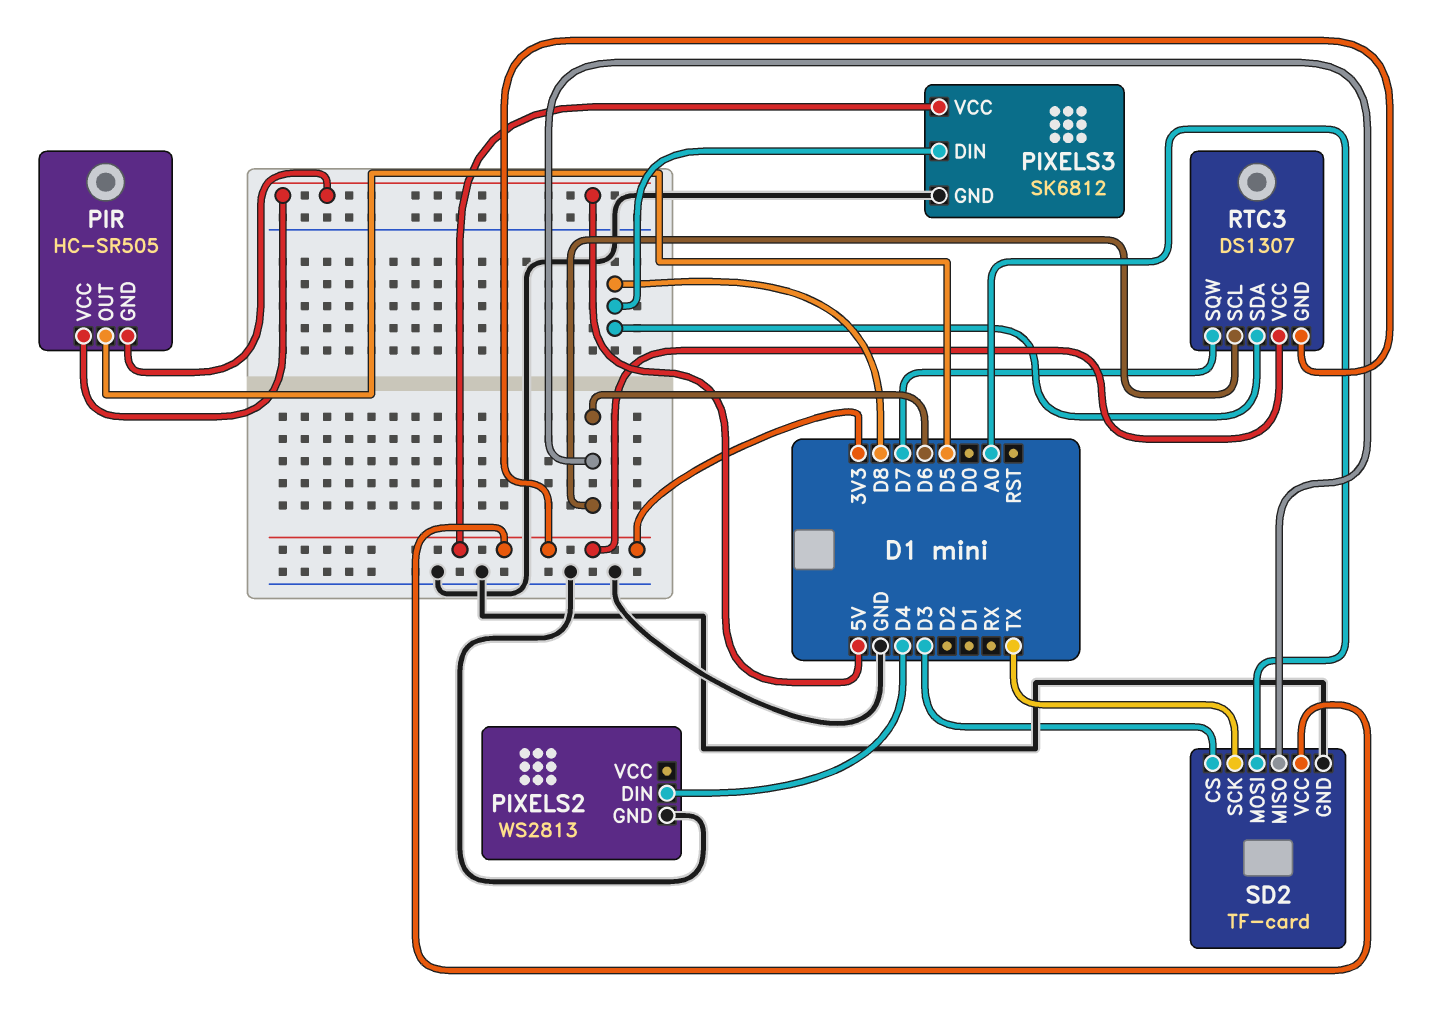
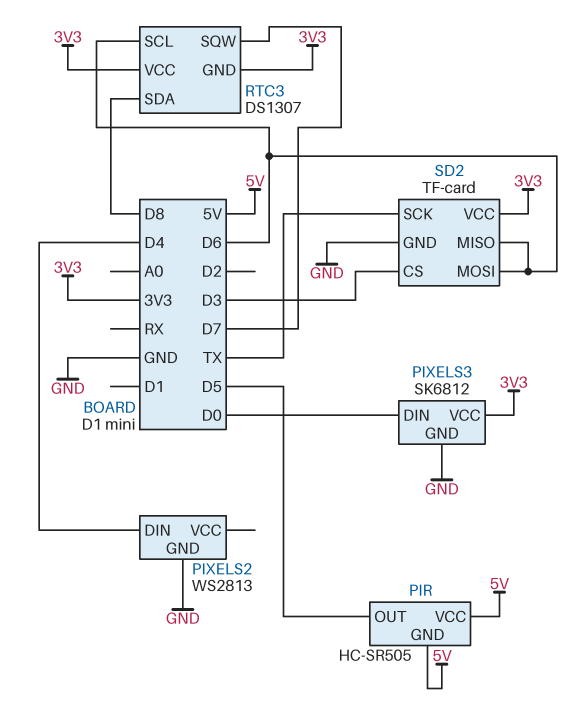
PIXELS3 pin DIN: D8 -> D0
SD2 pin MOSI: A0 -> D6

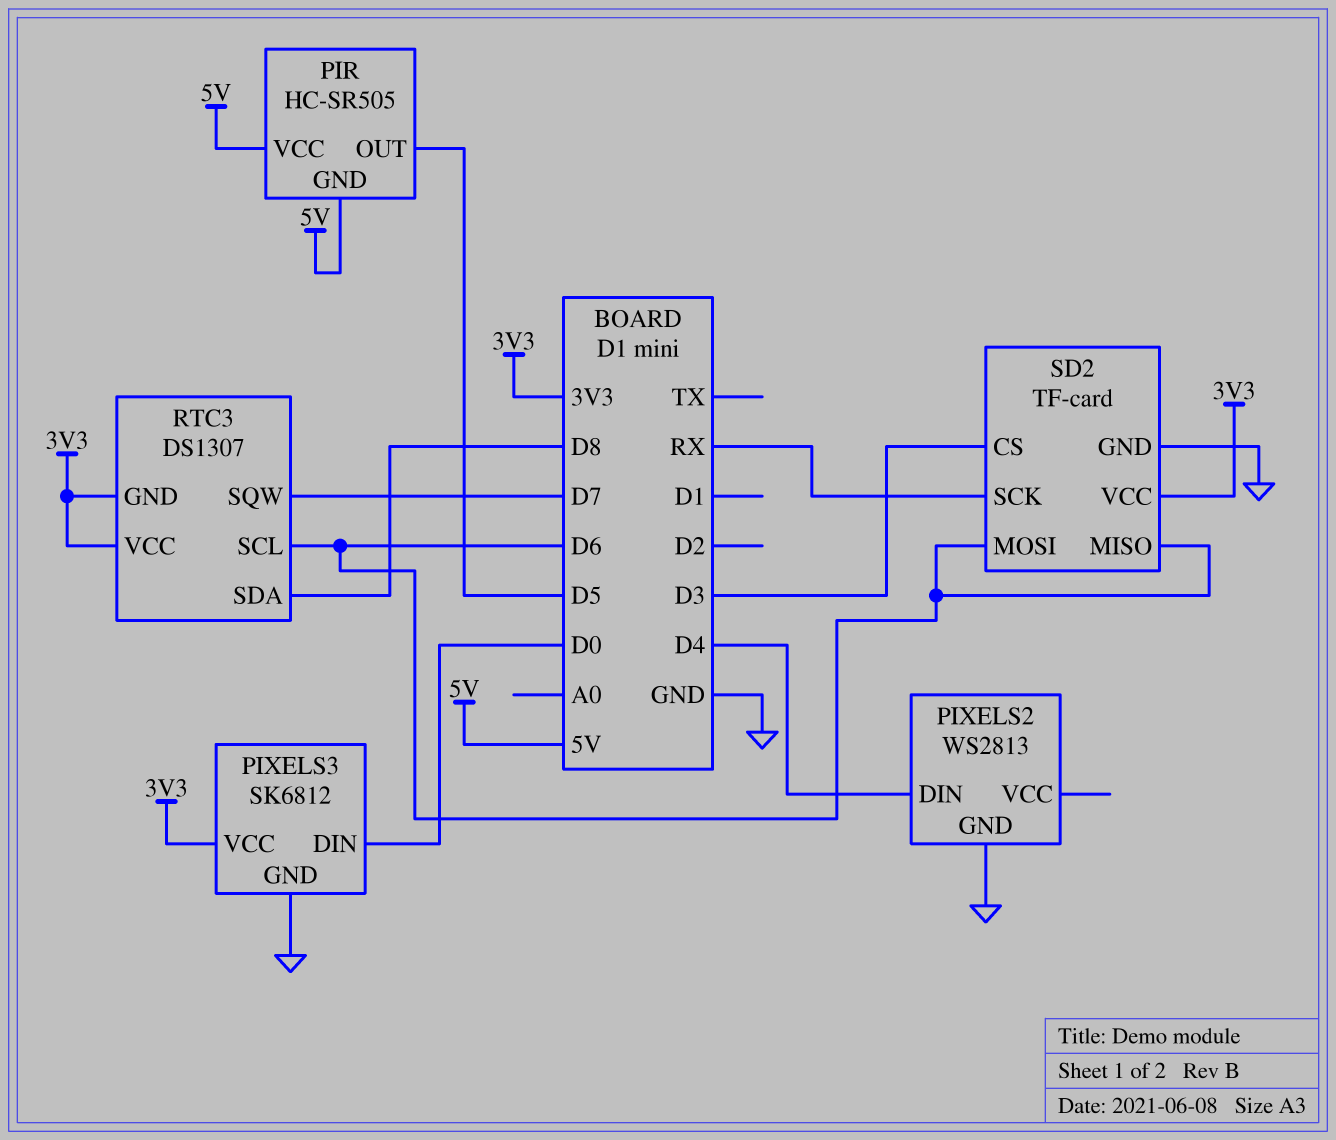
SD2 pin SCK: TX -> RX

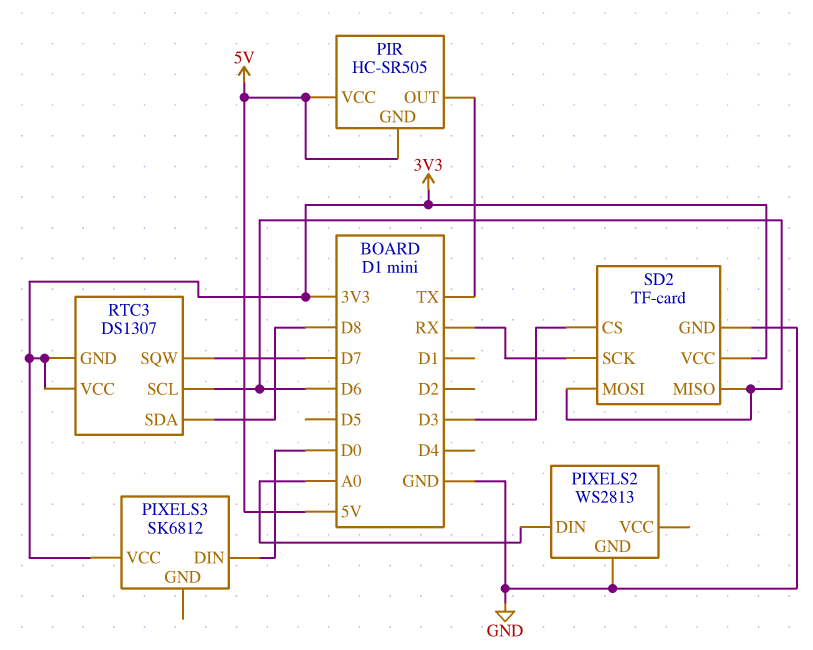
PIR pin OUT: D5 -> TX
PIXELS2 pin DIN: D4 -> A0
PIXELS3 pin GND: GND -> none

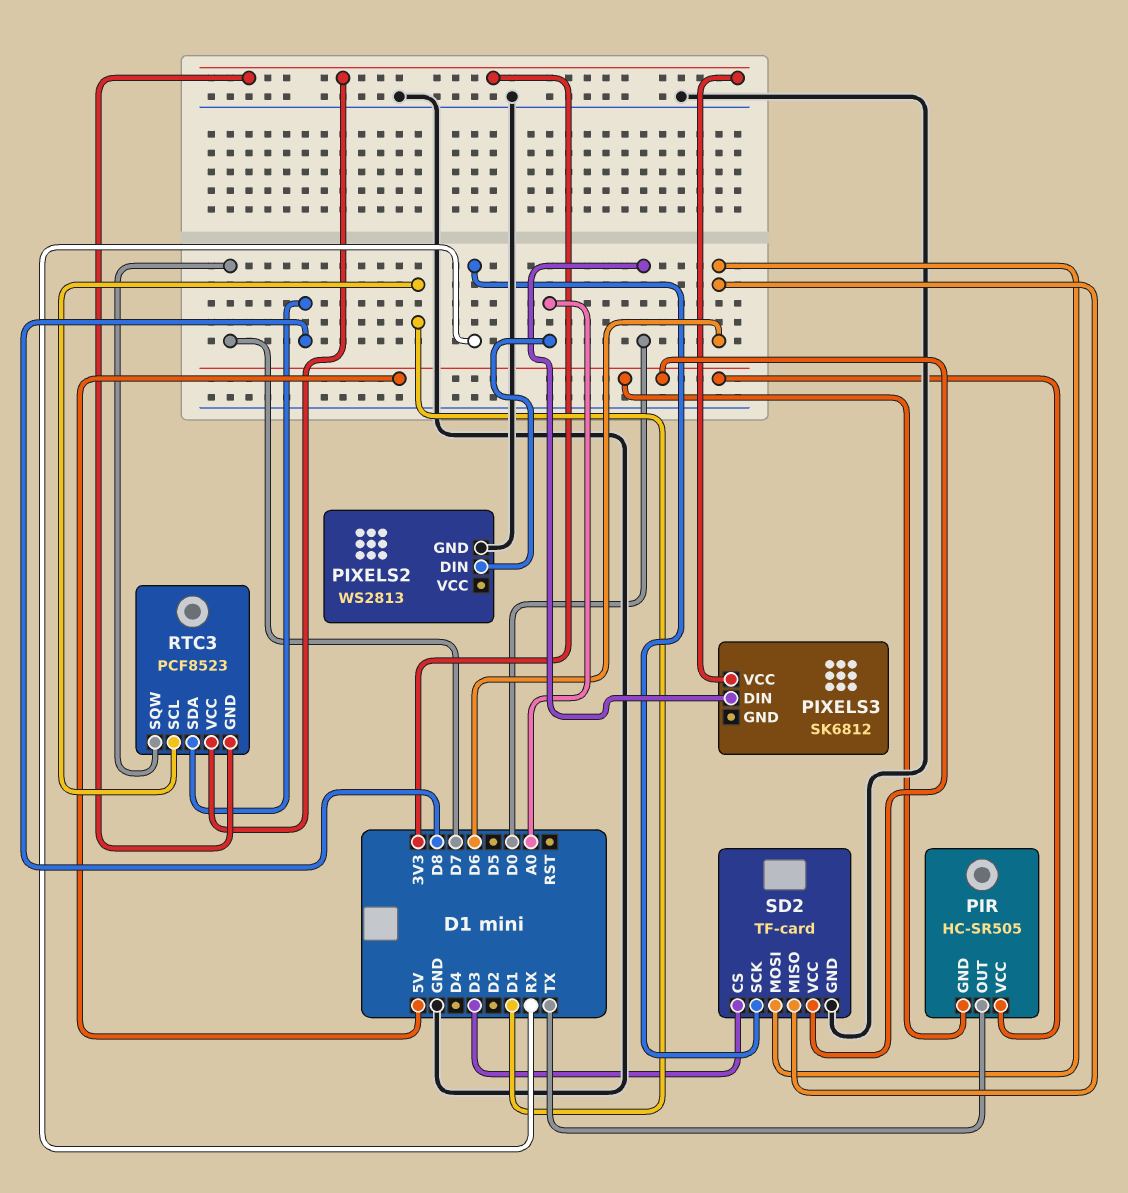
RTC3: DS1307 -> PCF8523
RTC3 pin SCL: D6 -> D1
SD2 pin VCC: 3V3 -> 5V

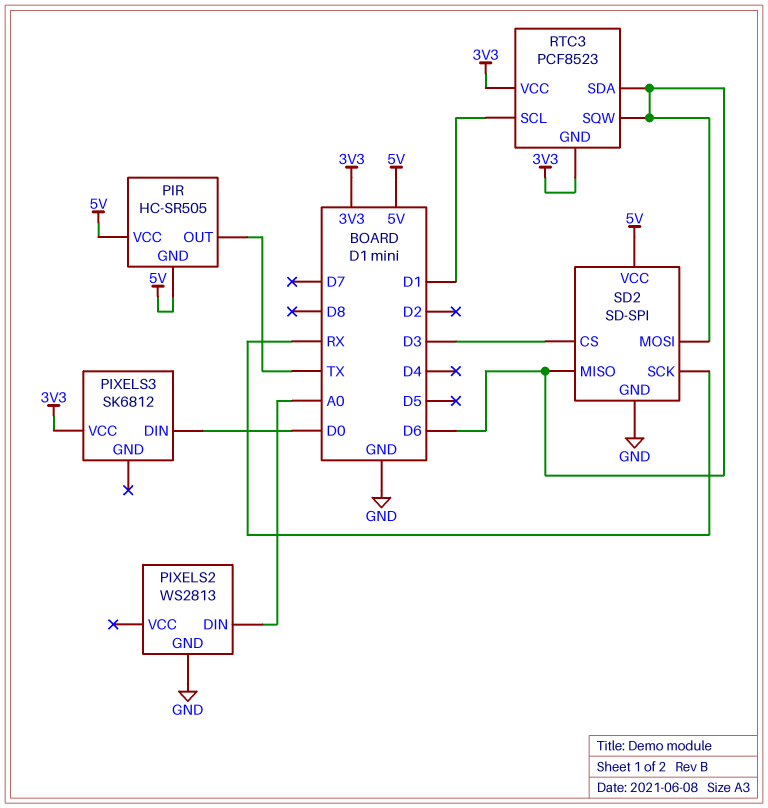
RTC3 pin SDA: D8 -> D6
RTC3 pin SQW: D7 -> D6
SD2: TF-card -> SD-SPI

